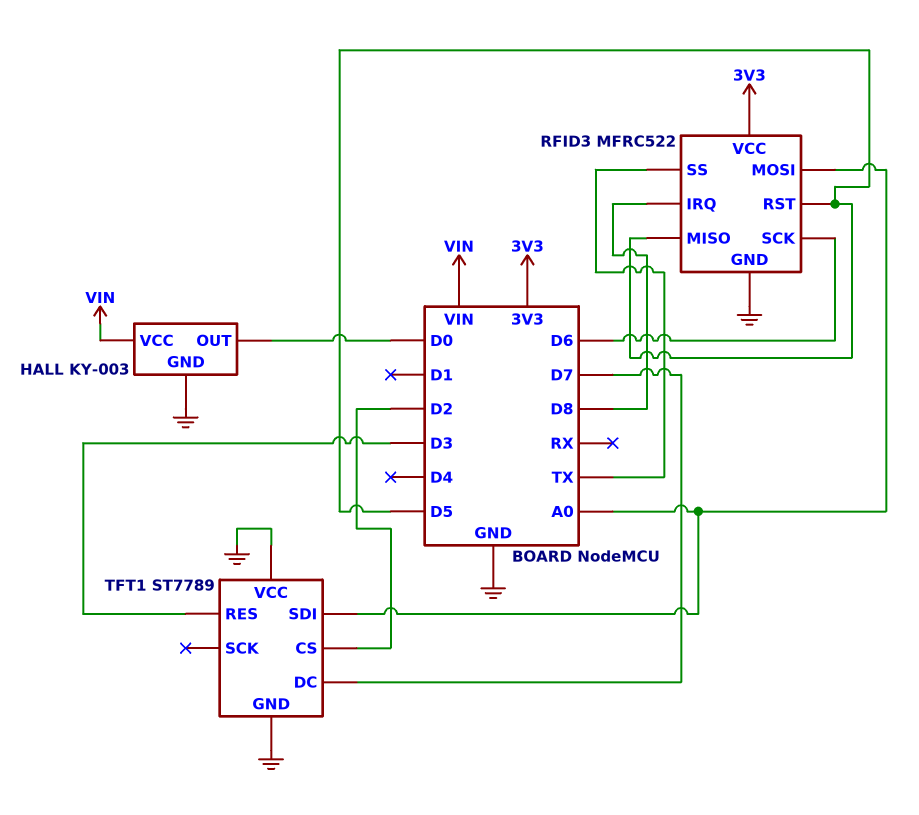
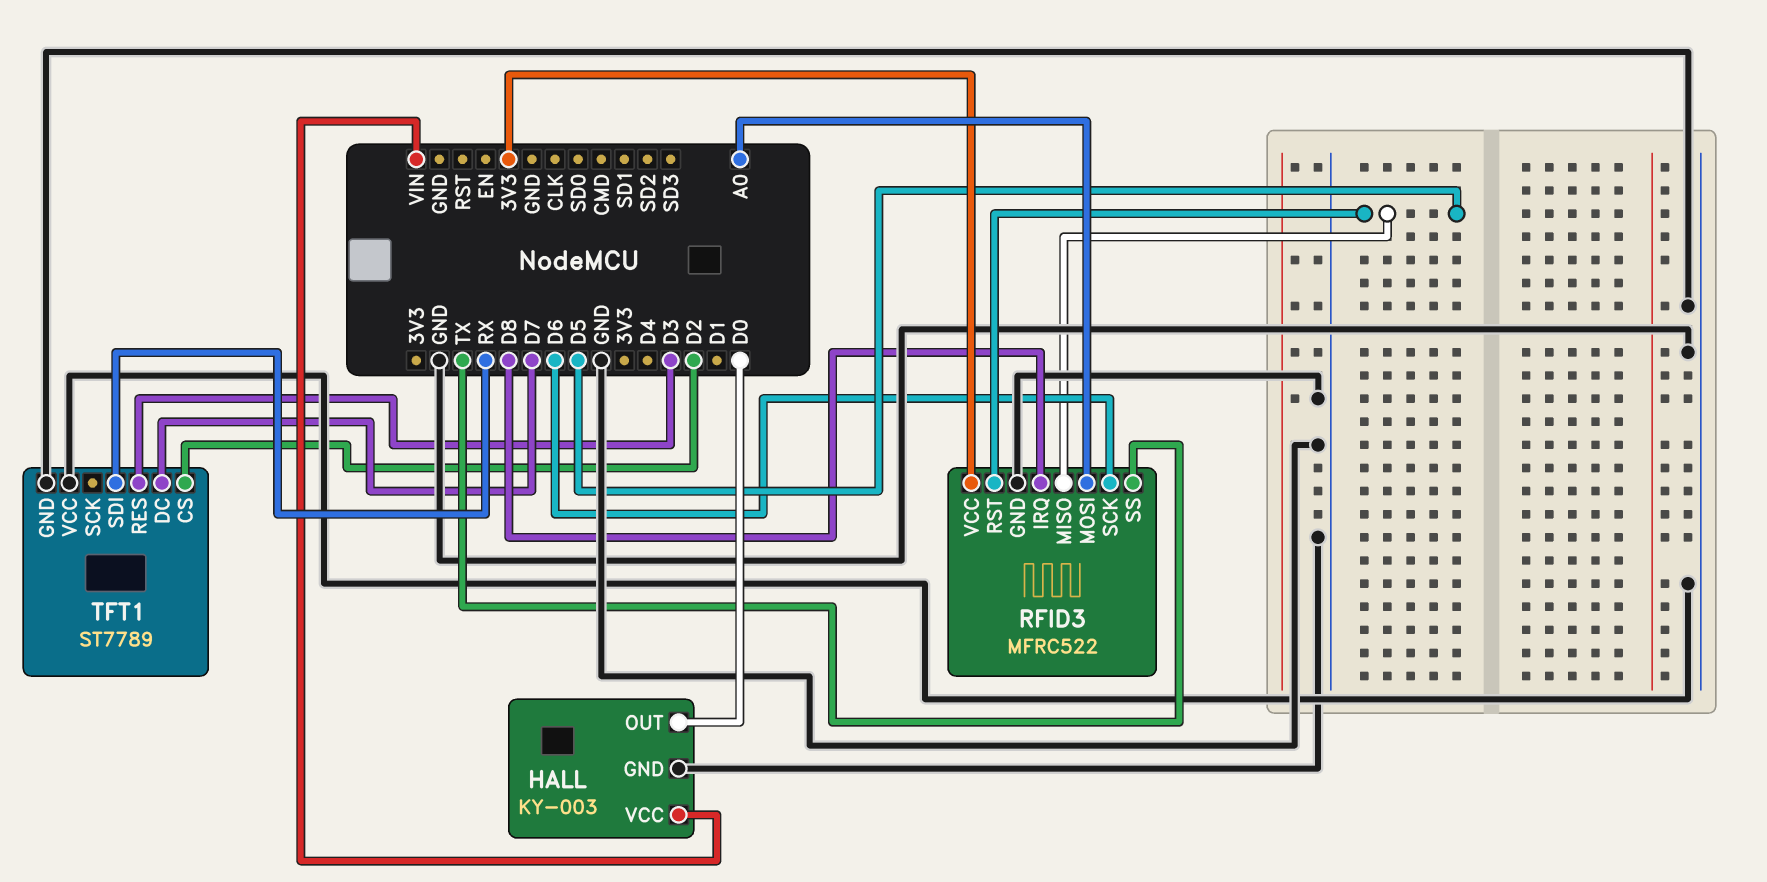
TFT1 pin SDI: A0 -> RX

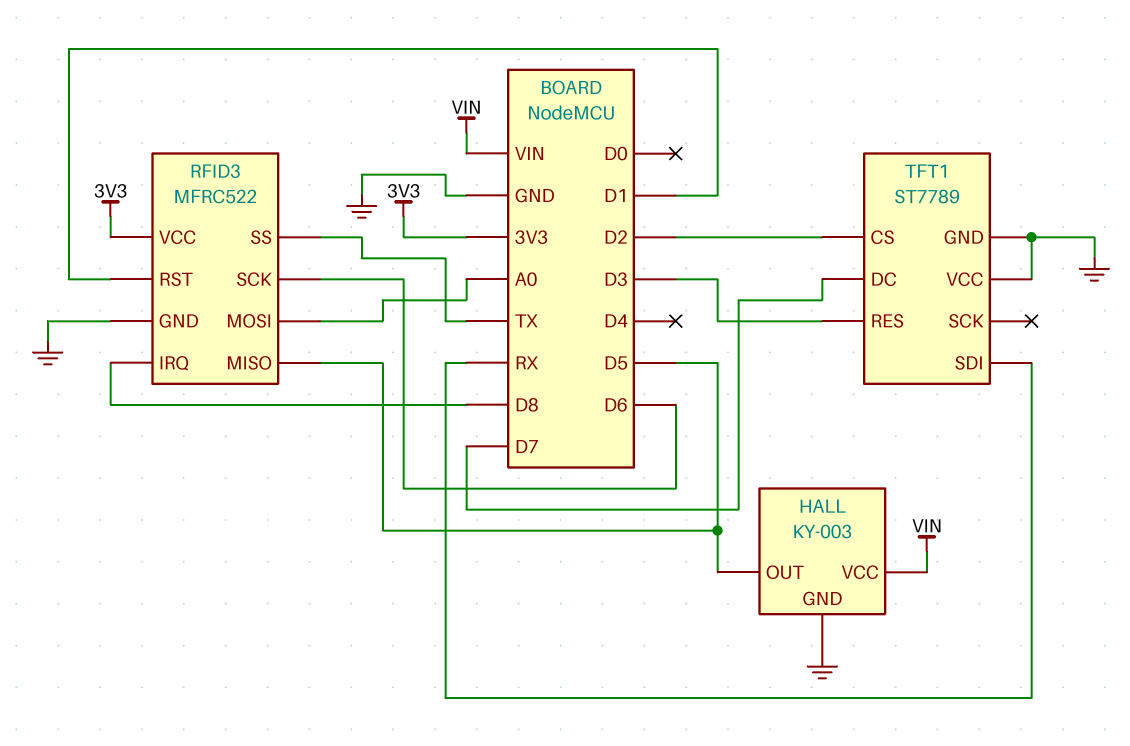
HALL pin OUT: D0 -> D5
RFID3 pin RST: D5 -> D1

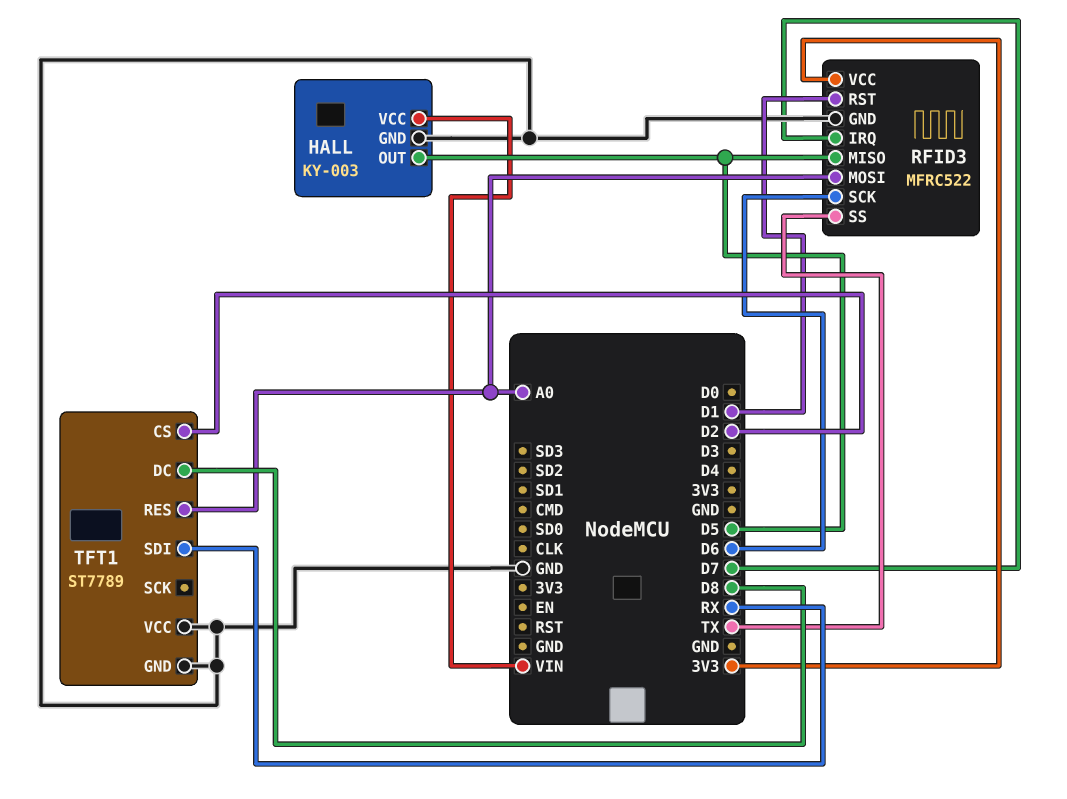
RFID3 pin IRQ: D8 -> D7
TFT1 pin DC: D7 -> D8
TFT1 pin RES: D3 -> A0

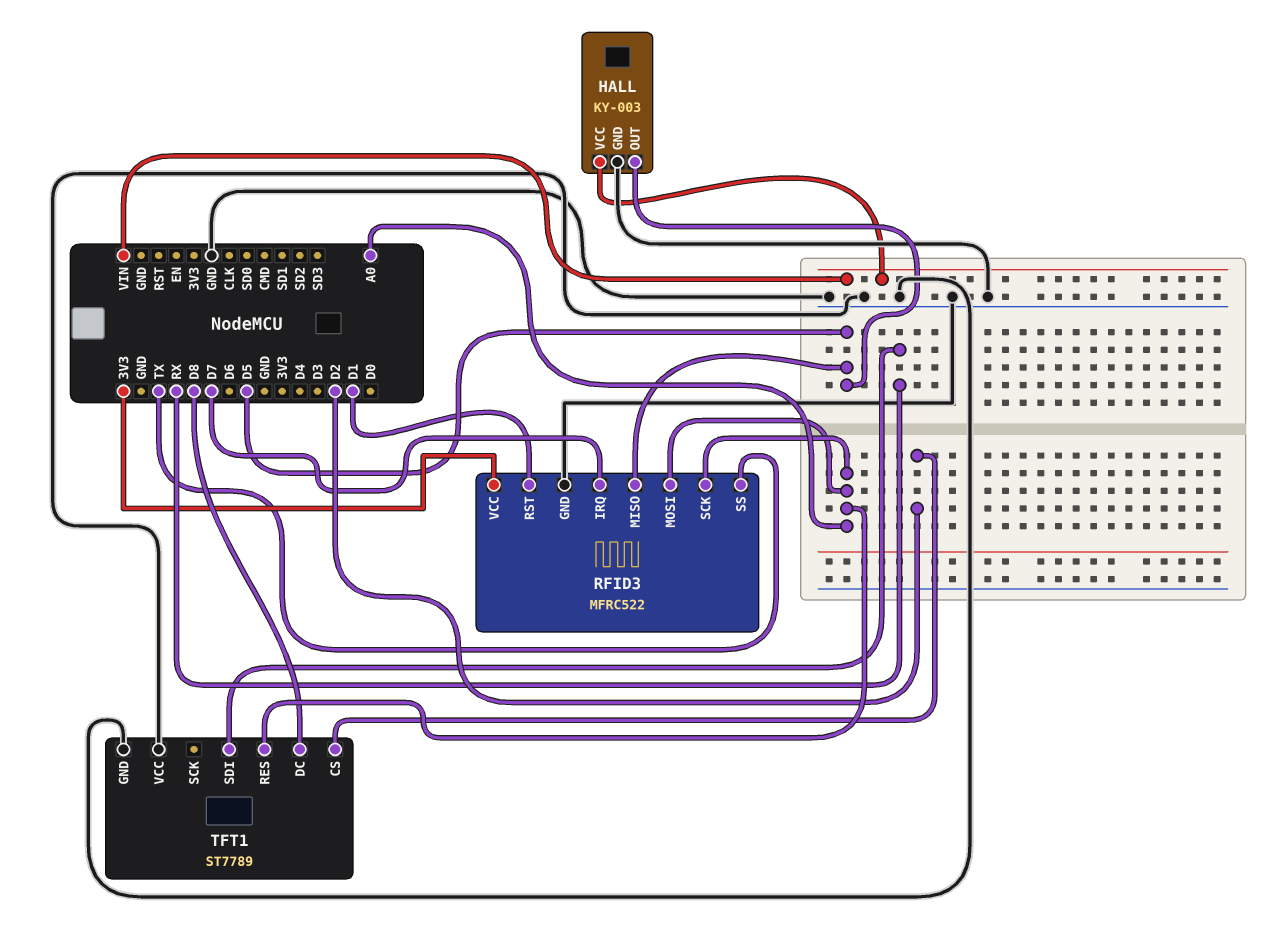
RFID3 pin SCK: D6 -> A0

